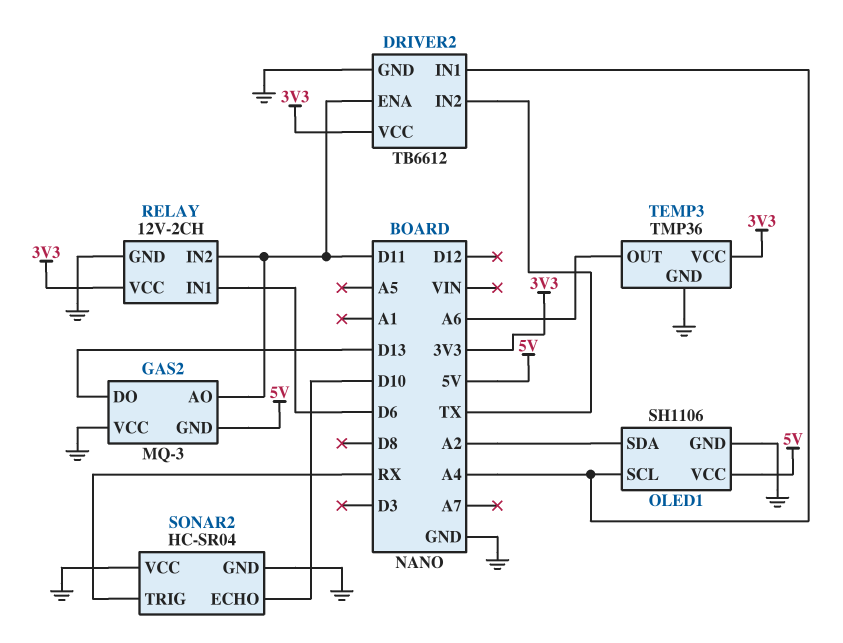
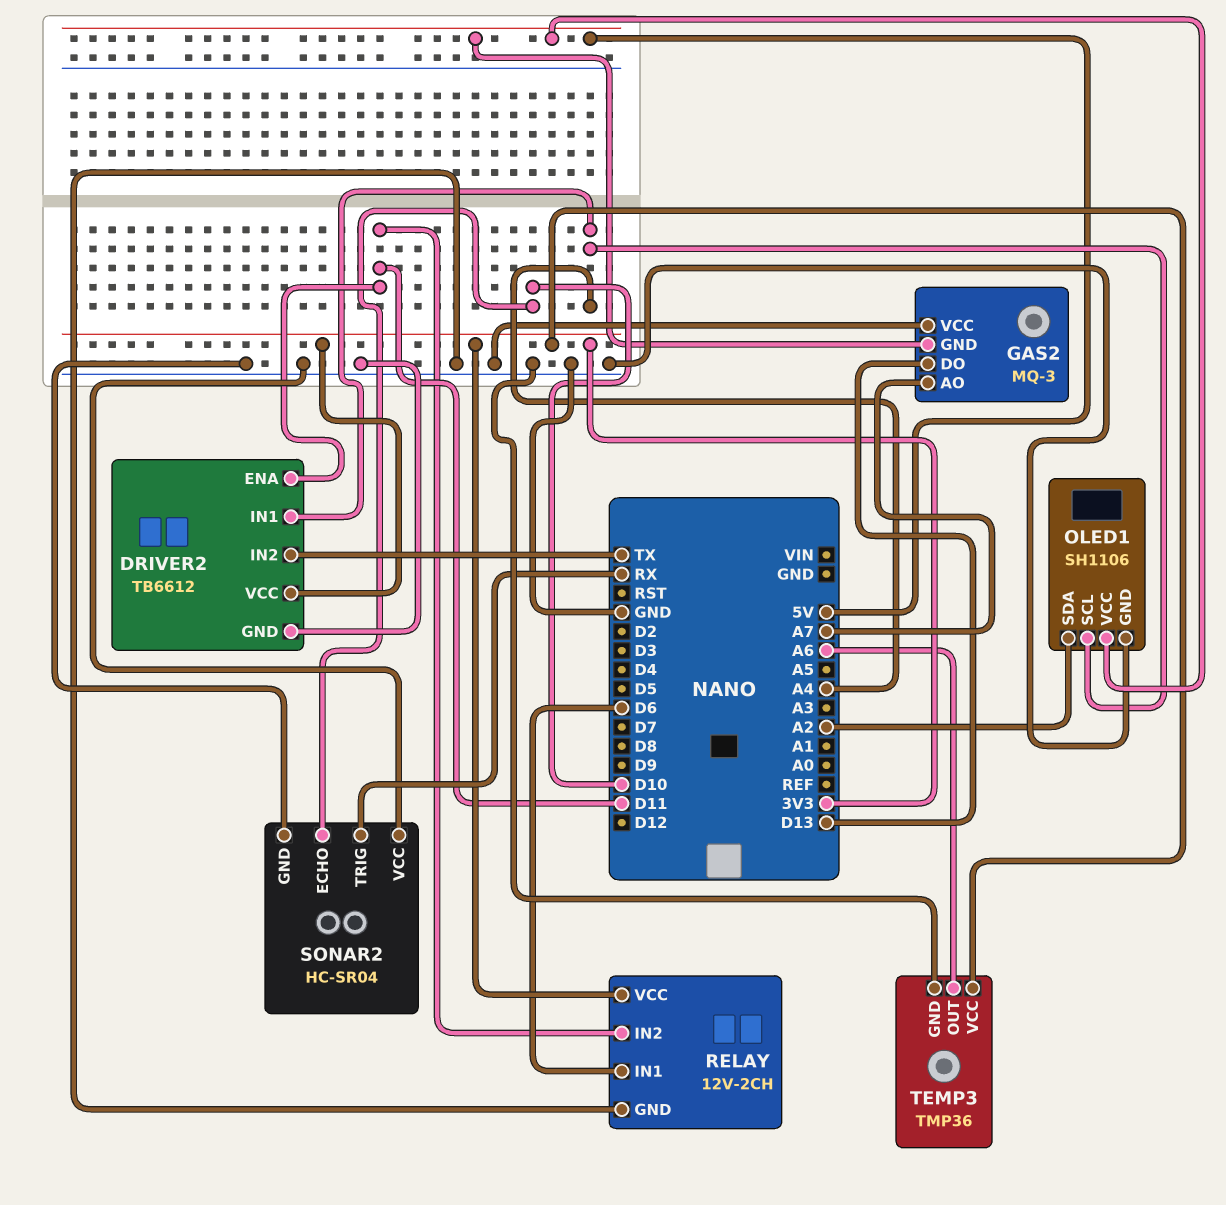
GAS2 pin AO: D11 -> A7

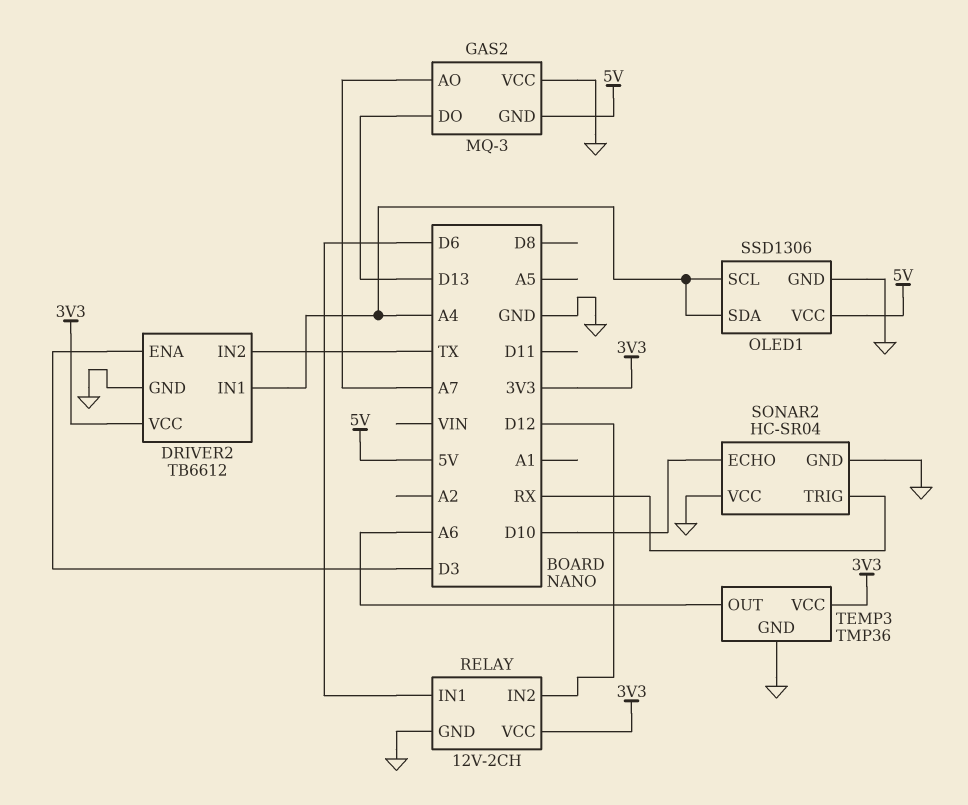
DRIVER2 pin ENA: D11 -> D3
OLED1: SH1106 -> SSD1306
OLED1 pin SDA: A2 -> A4
RELAY pin IN2: D11 -> D12

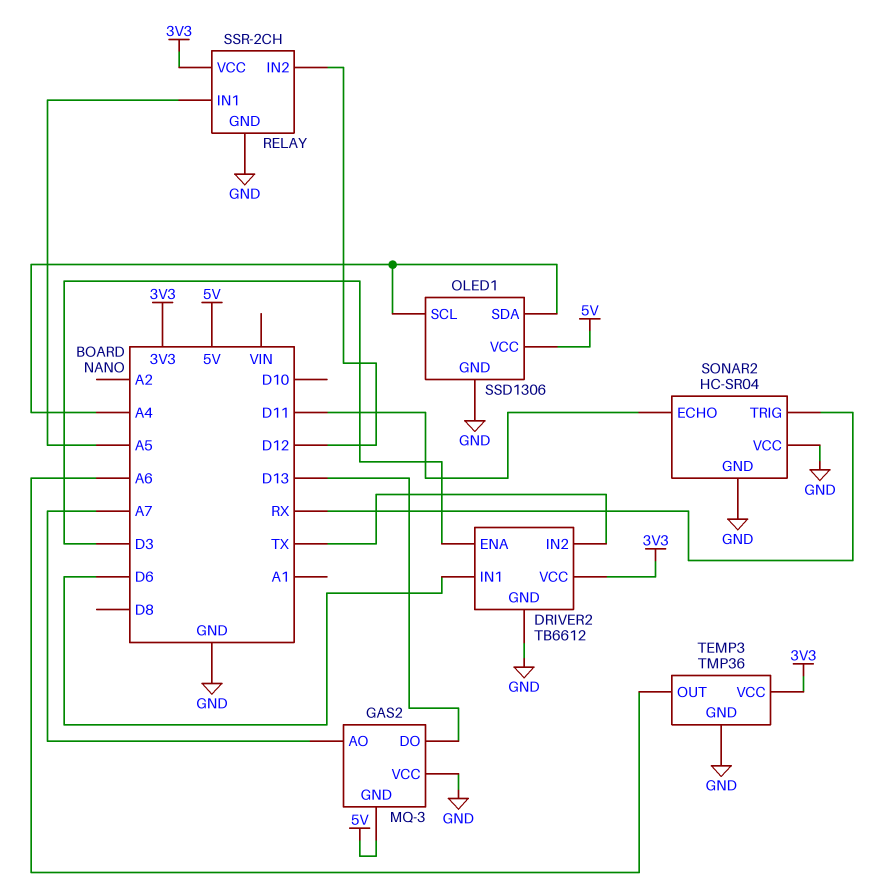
DRIVER2 pin IN1: A4 -> D6
RELAY: 12V-2CH -> SSR-2CH
RELAY pin IN1: D6 -> A5
SONAR2 pin ECHO: D10 -> D11

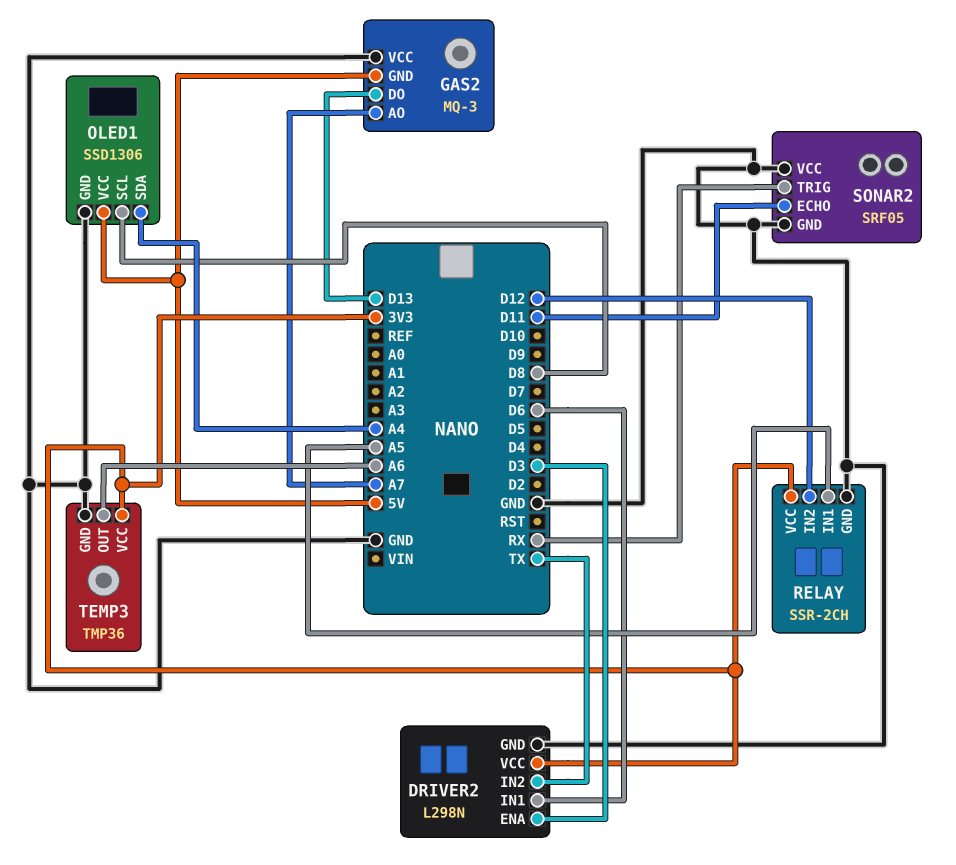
DRIVER2: TB6612 -> L298N
OLED1 pin SCL: A4 -> D8
SONAR2: HC-SR04 -> SRF05

